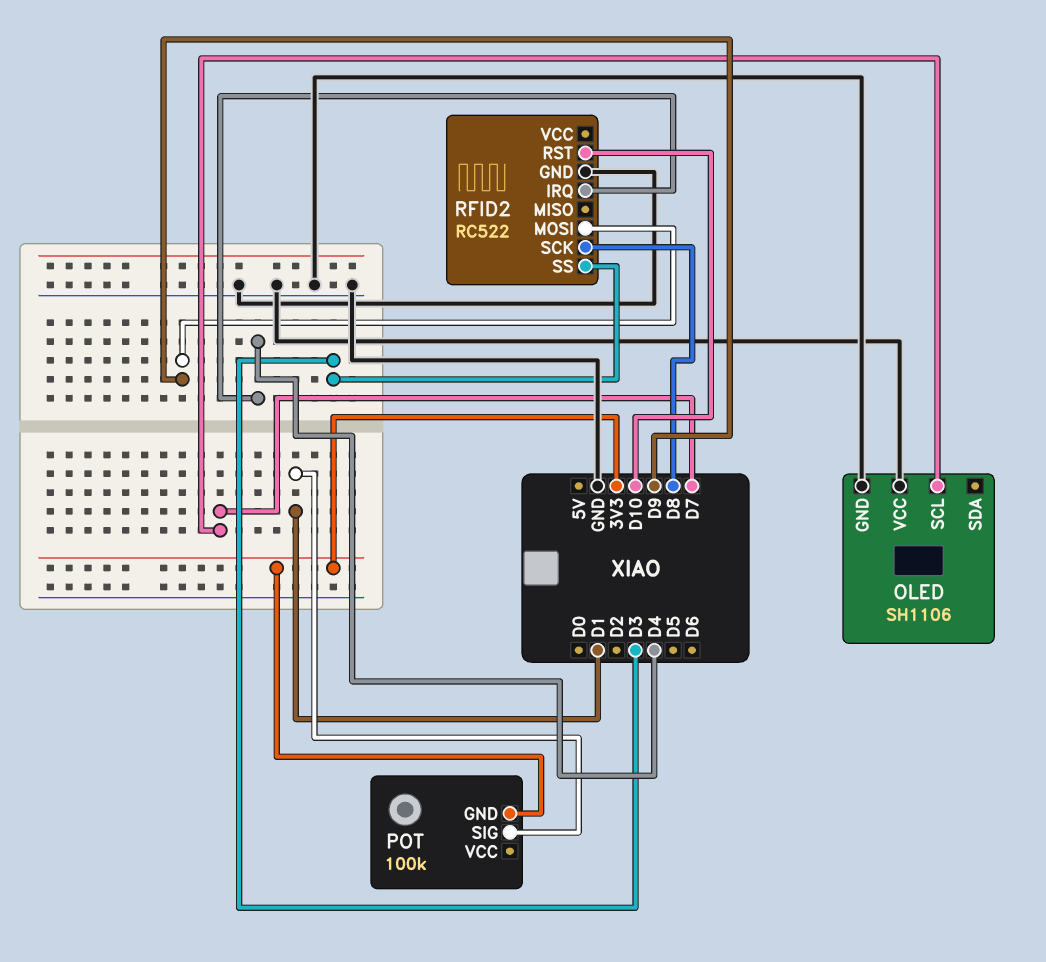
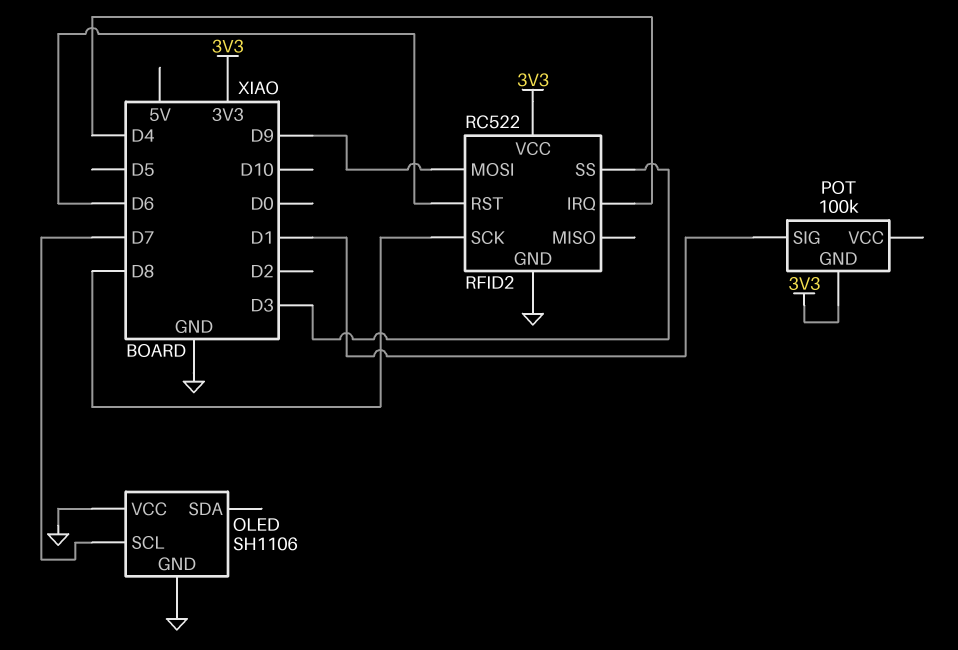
RFID2 pin RST: D10 -> D6
RFID2 pin VCC: none -> 3V3

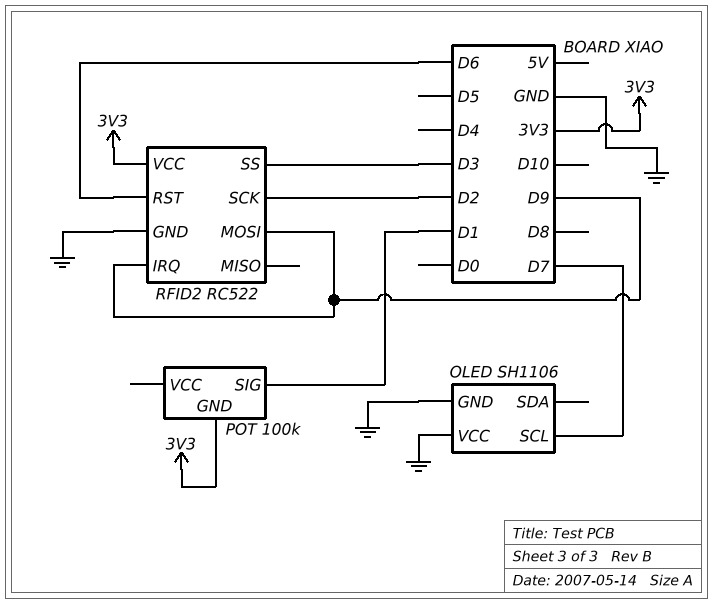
RFID2 pin IRQ: D4 -> D9
RFID2 pin SCK: D8 -> D2

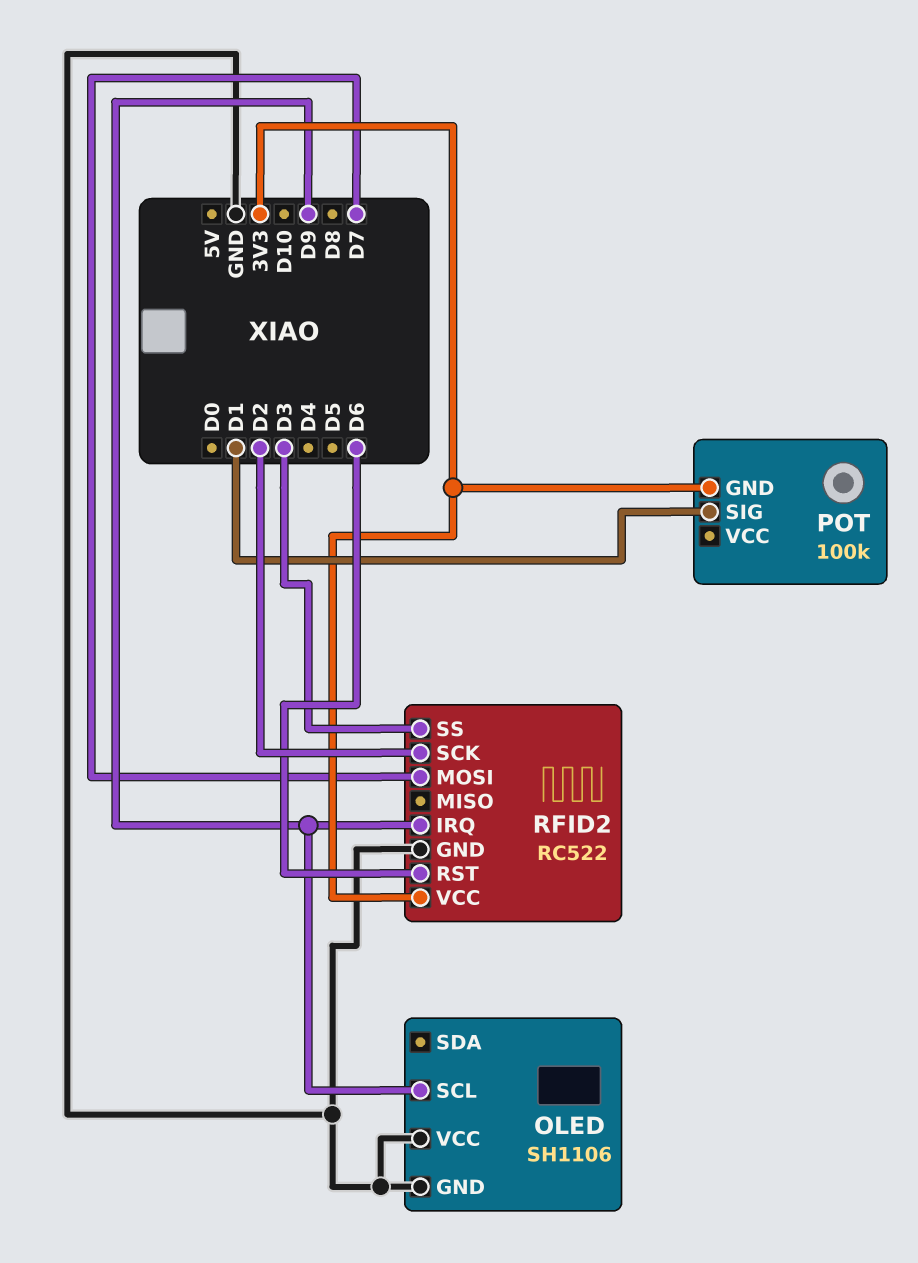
OLED pin SCL: D7 -> D9
RFID2 pin MOSI: D9 -> D7

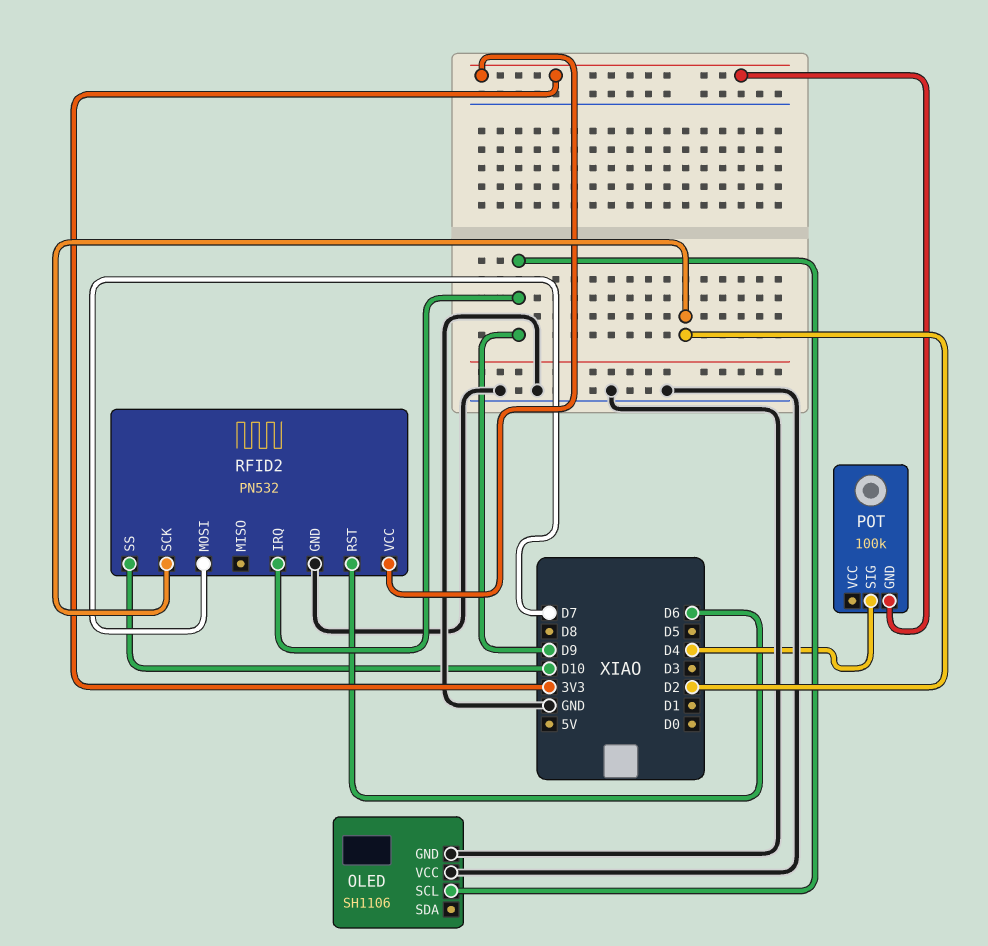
POT pin SIG: D1 -> D4
RFID2: RC522 -> PN532
RFID2 pin SS: D3 -> D10

